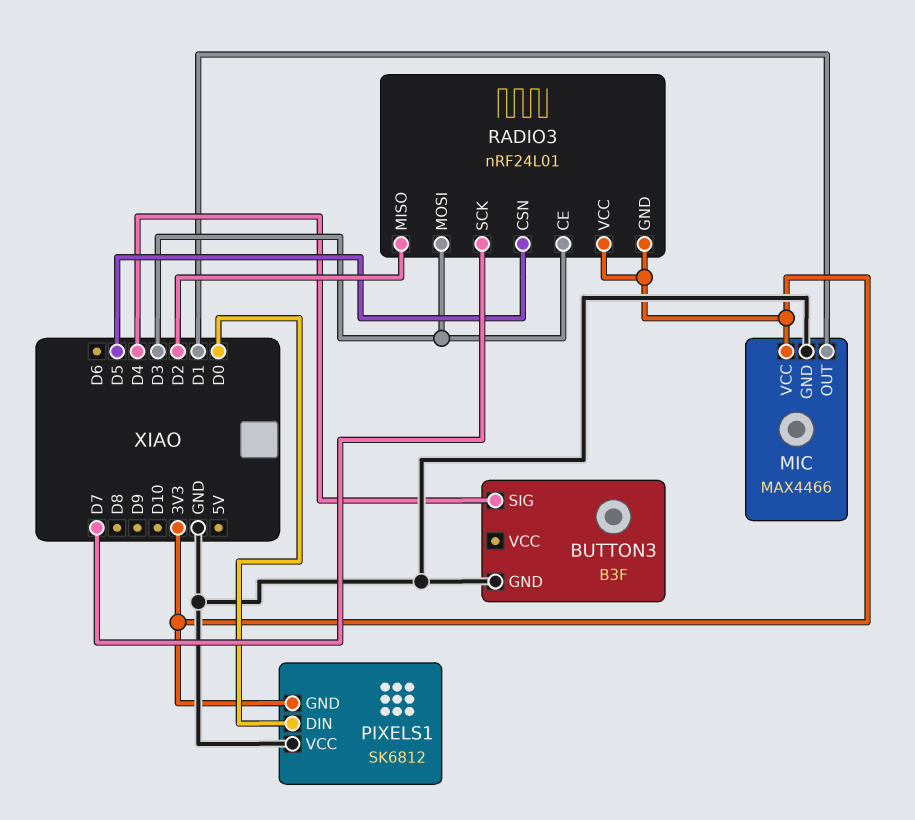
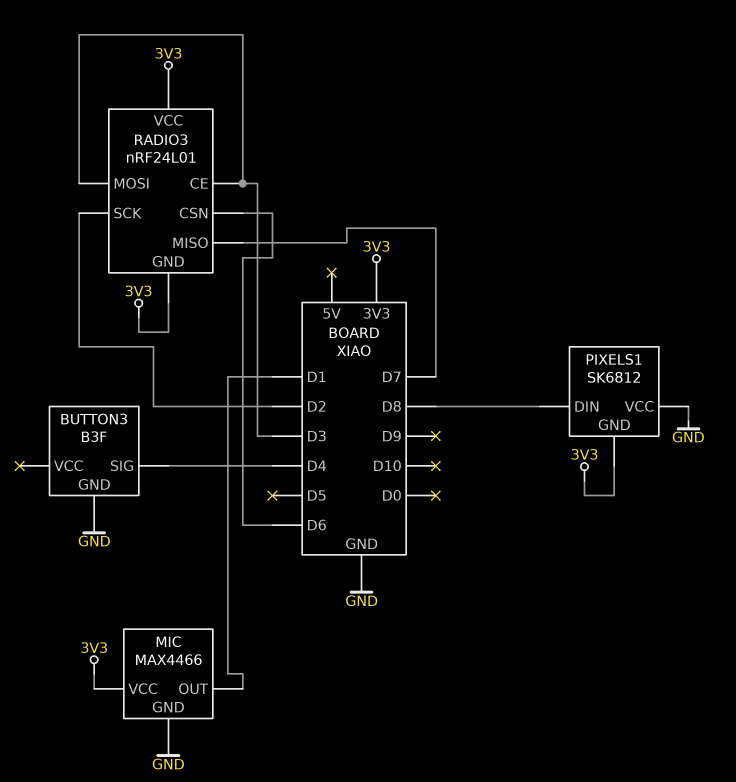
PIXELS1 pin DIN: D0 -> D8
RADIO3 pin CSN: D5 -> D6
RADIO3 pin MISO: D2 -> D7
RADIO3 pin SCK: D7 -> D2

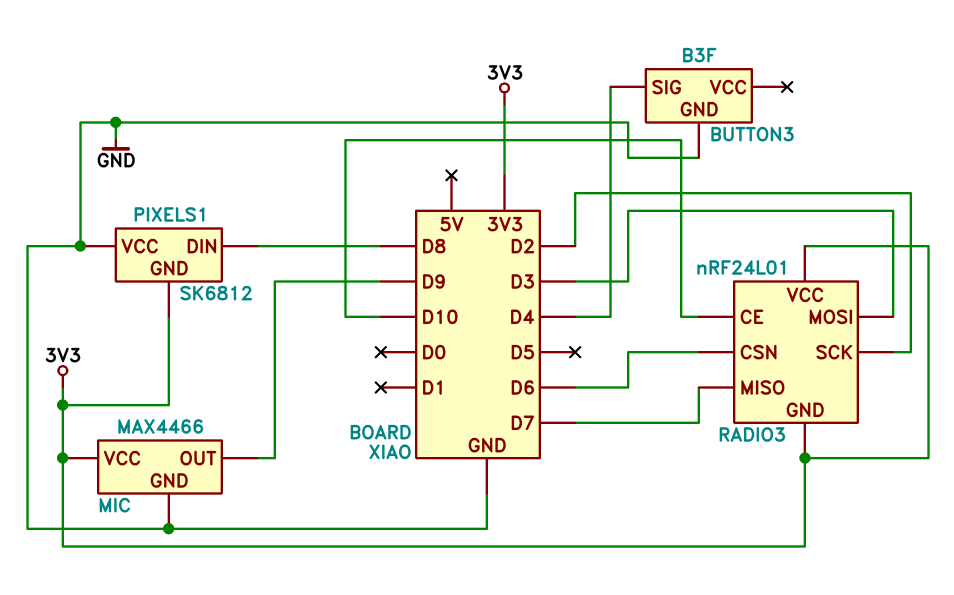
MIC pin OUT: D1 -> D9
RADIO3 pin CE: D3 -> D10

